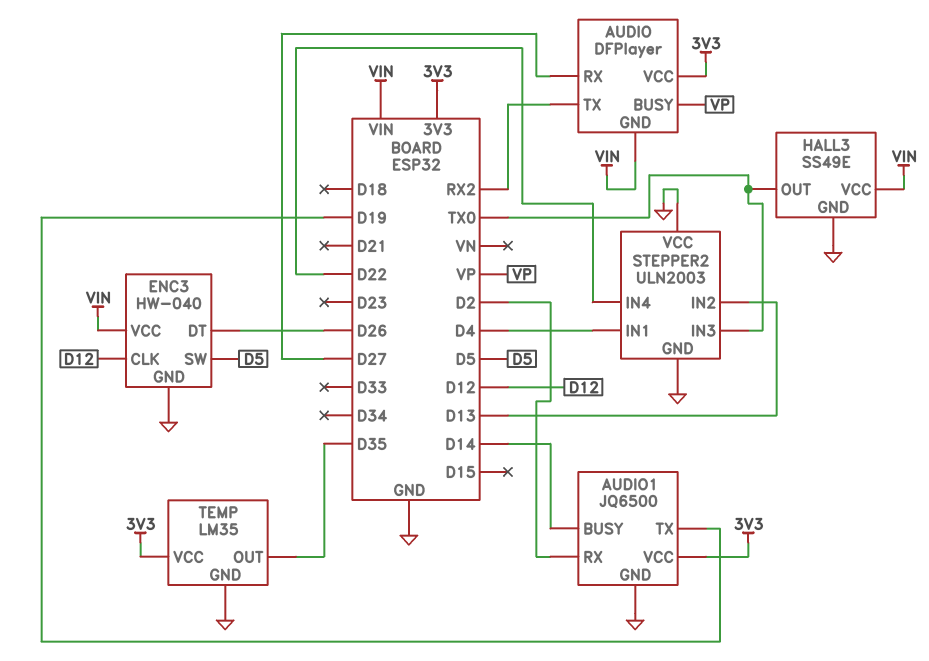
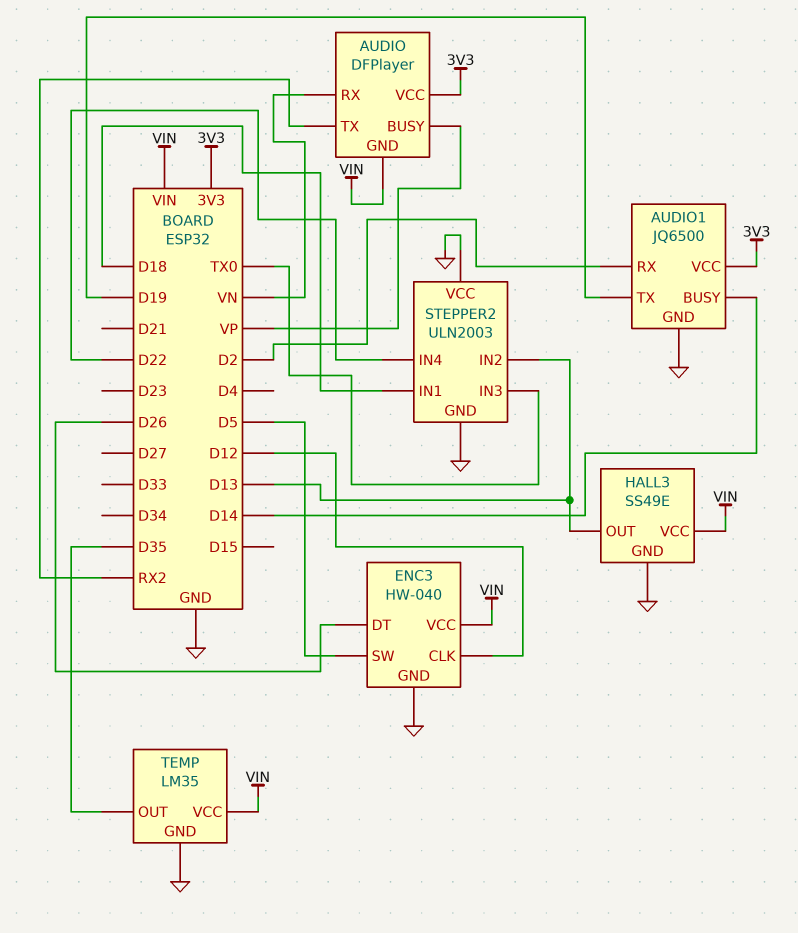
AUDIO pin RX: D27 -> VN
HALL3 pin OUT: TX0 -> D13
STEPPER2 pin IN1: D4 -> D18
TEMP pin VCC: 3V3 -> VIN

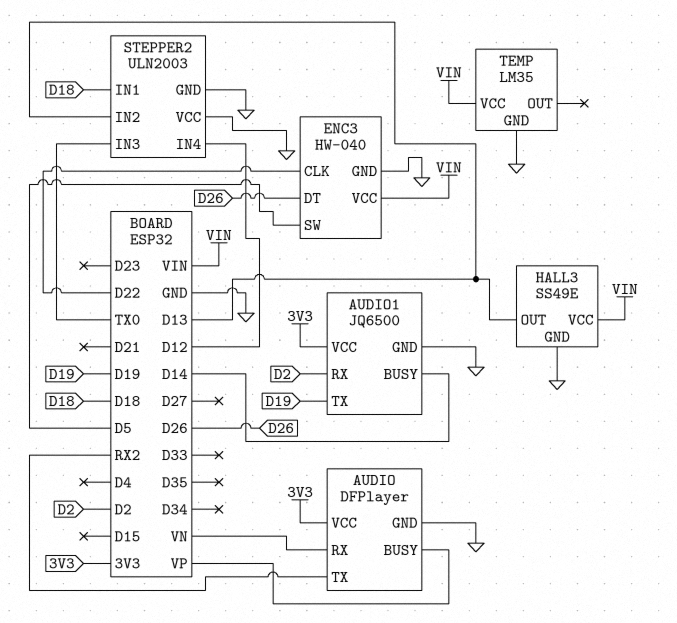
AUDIO pin GND: VIN -> GND
ENC3 pin CLK: D12 -> D22
STEPPER2 pin IN4: D22 -> D12
TEMP pin OUT: D35 -> none

